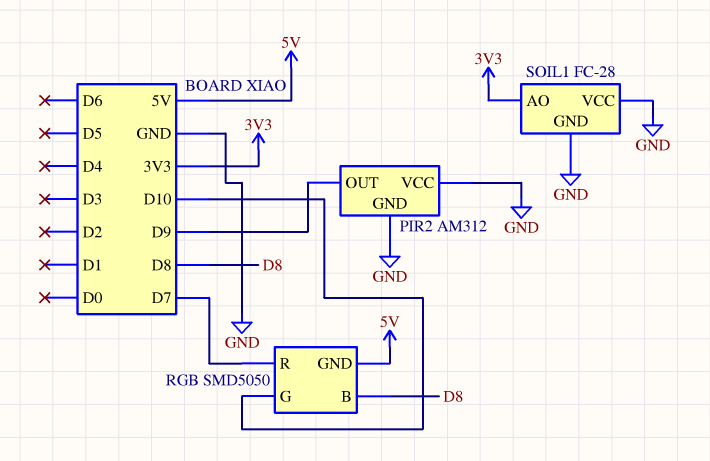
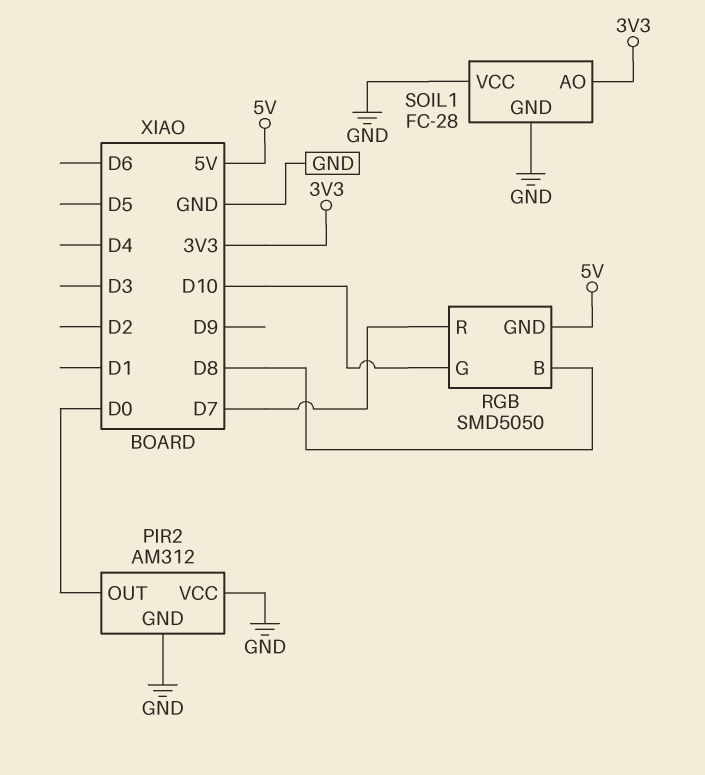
PIR2 pin OUT: D9 -> D0

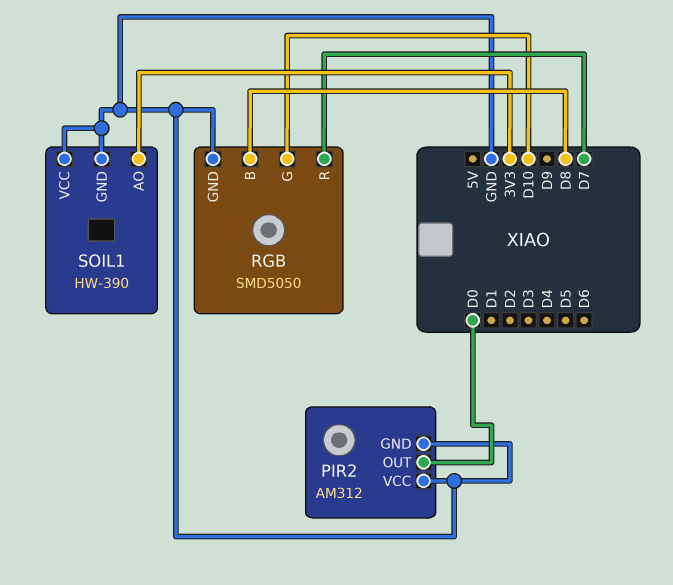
RGB pin GND: 5V -> GND
SOIL1: FC-28 -> HW-390

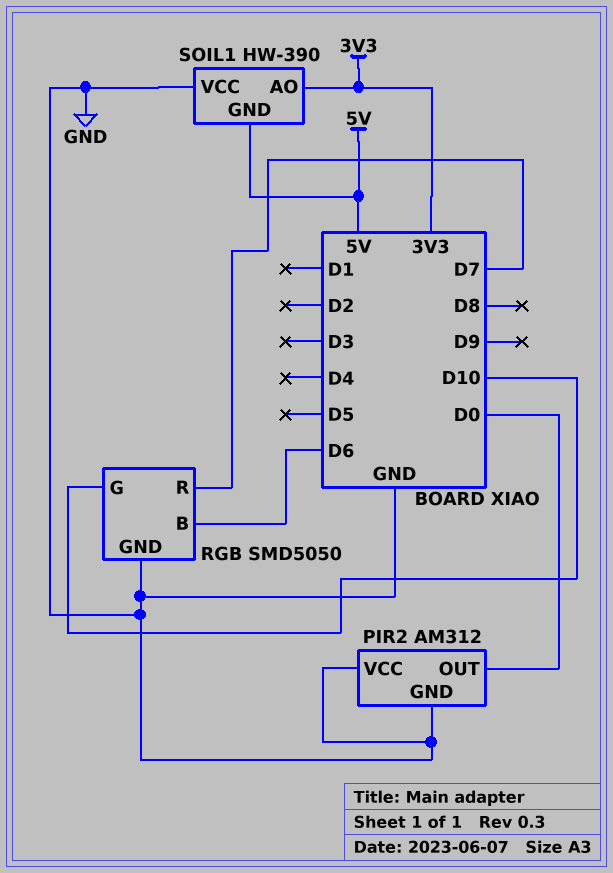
RGB pin B: D8 -> D6
SOIL1 pin GND: GND -> 5V

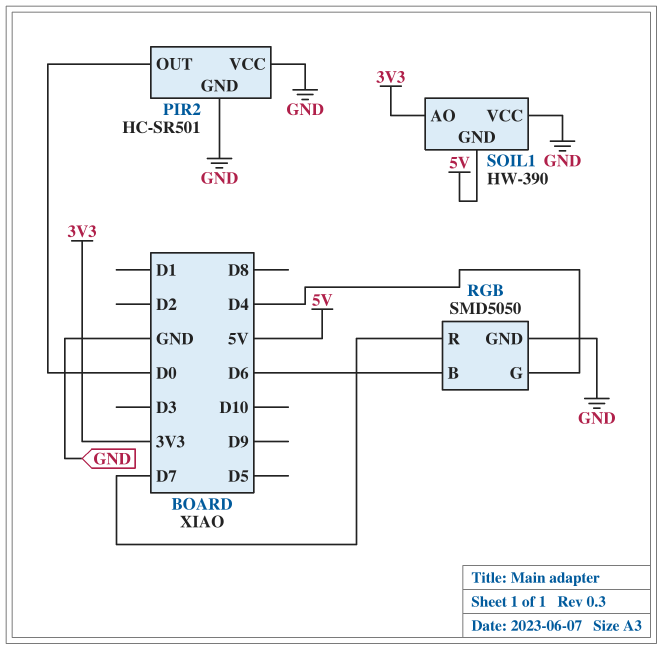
PIR2: AM312 -> HC-SR501
RGB pin G: D10 -> D4

